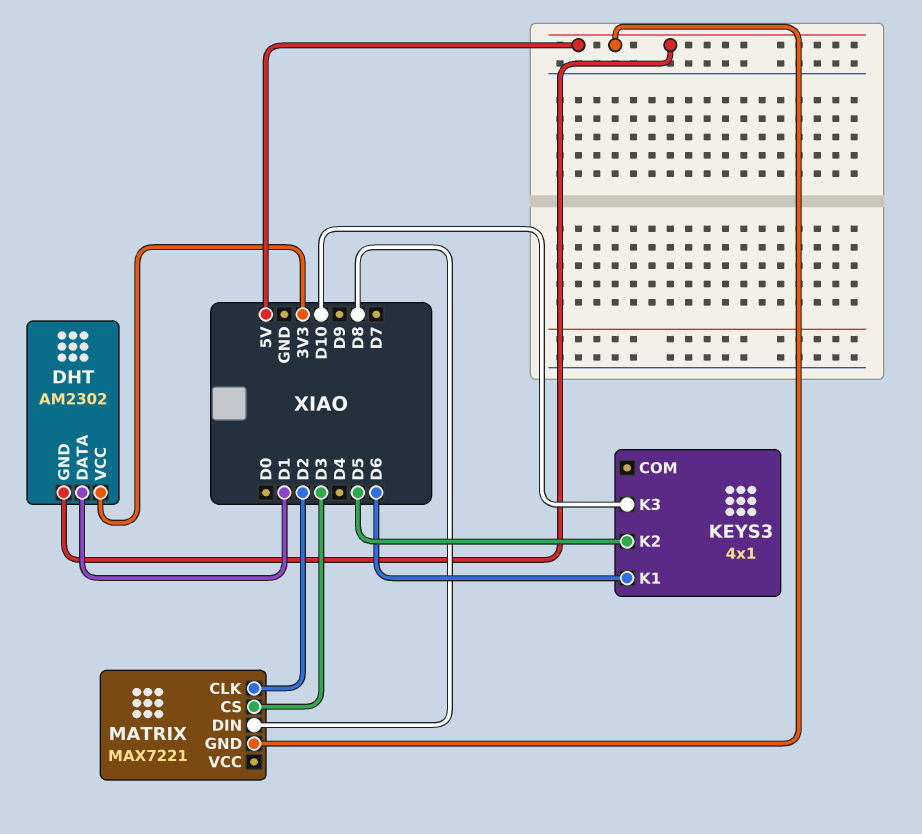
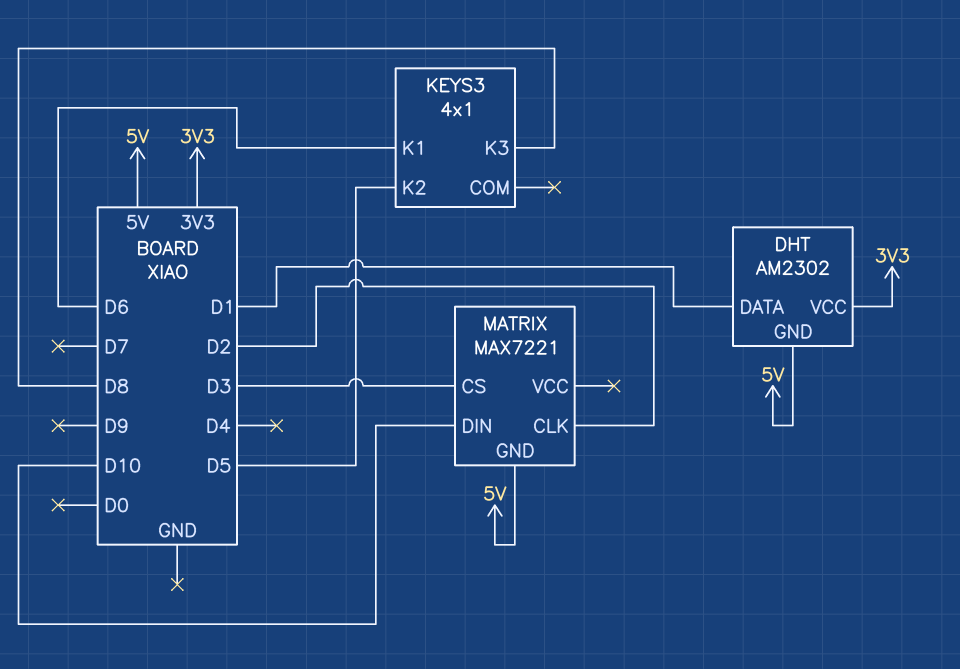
KEYS3 pin K3: D10 -> D8
MATRIX pin DIN: D8 -> D10

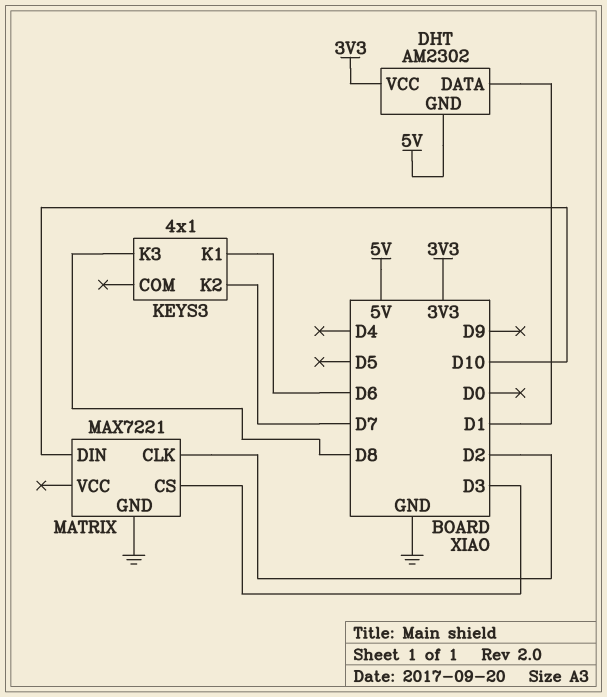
KEYS3 pin K2: D5 -> D7
MATRIX pin GND: 5V -> GND

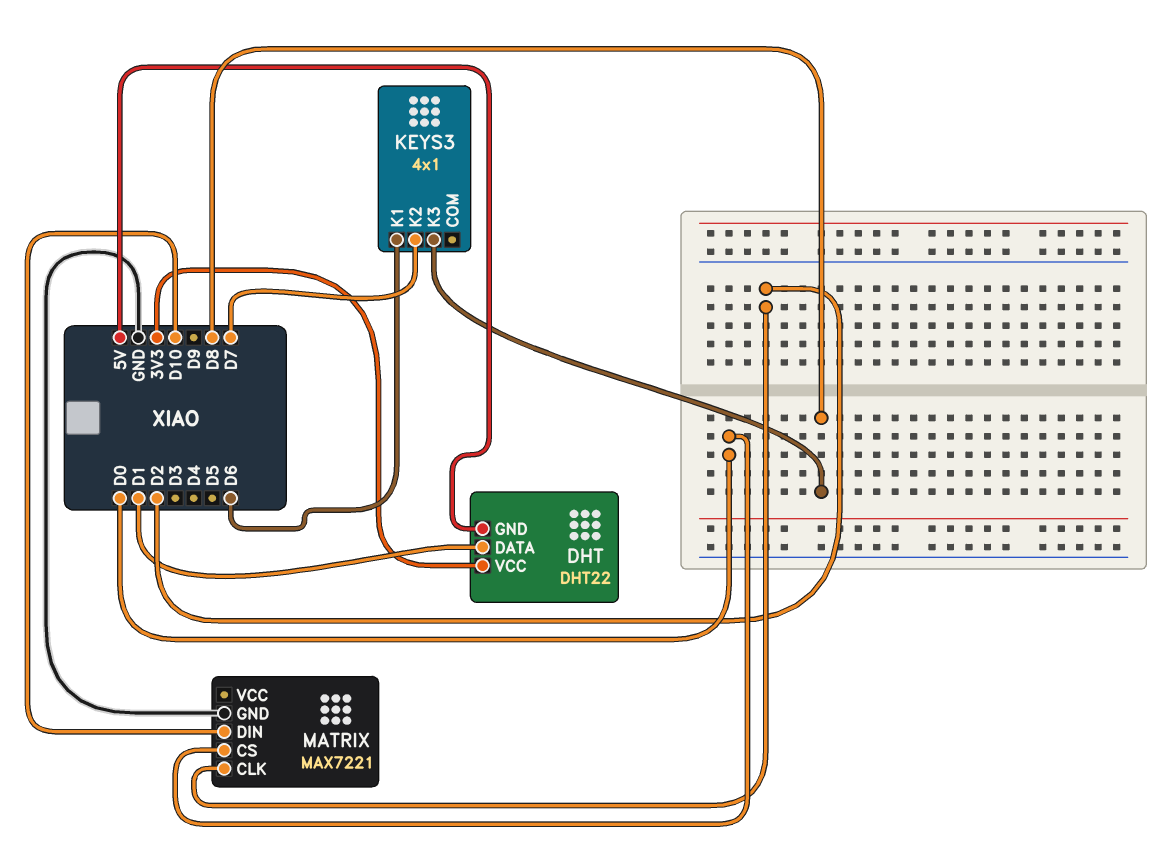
DHT: AM2302 -> DHT22
MATRIX pin CS: D3 -> D0

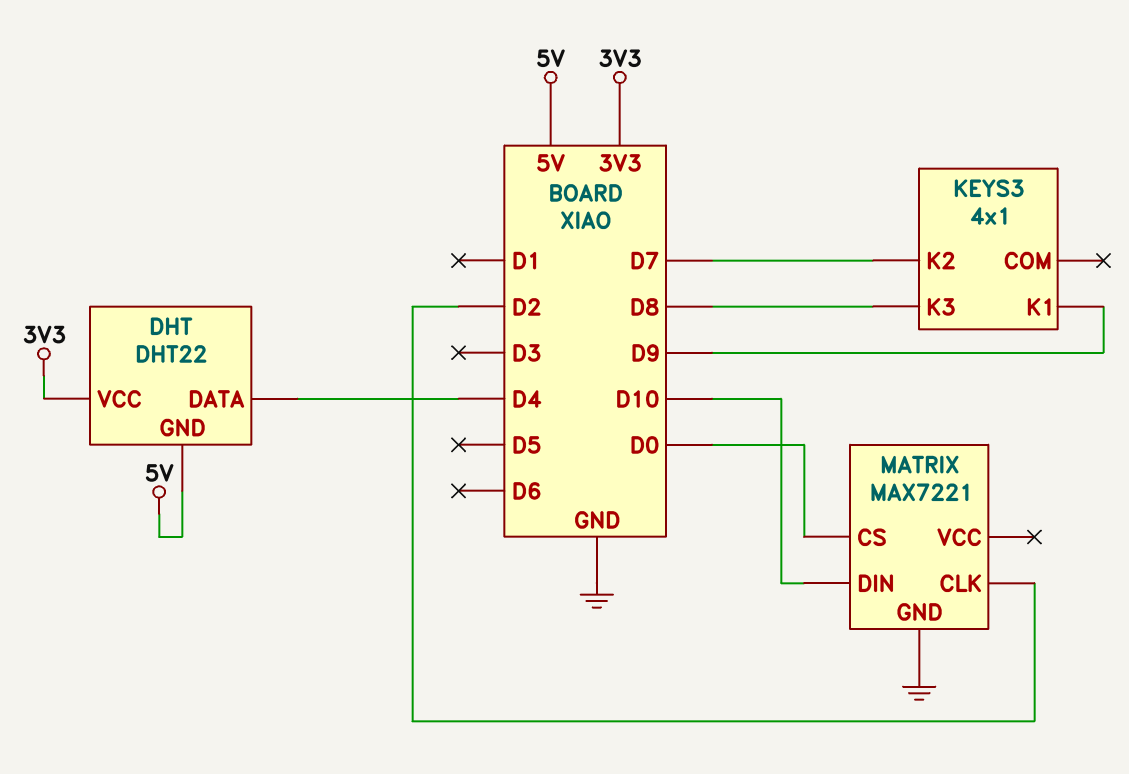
DHT pin DATA: D1 -> D4
KEYS3 pin K1: D6 -> D9

